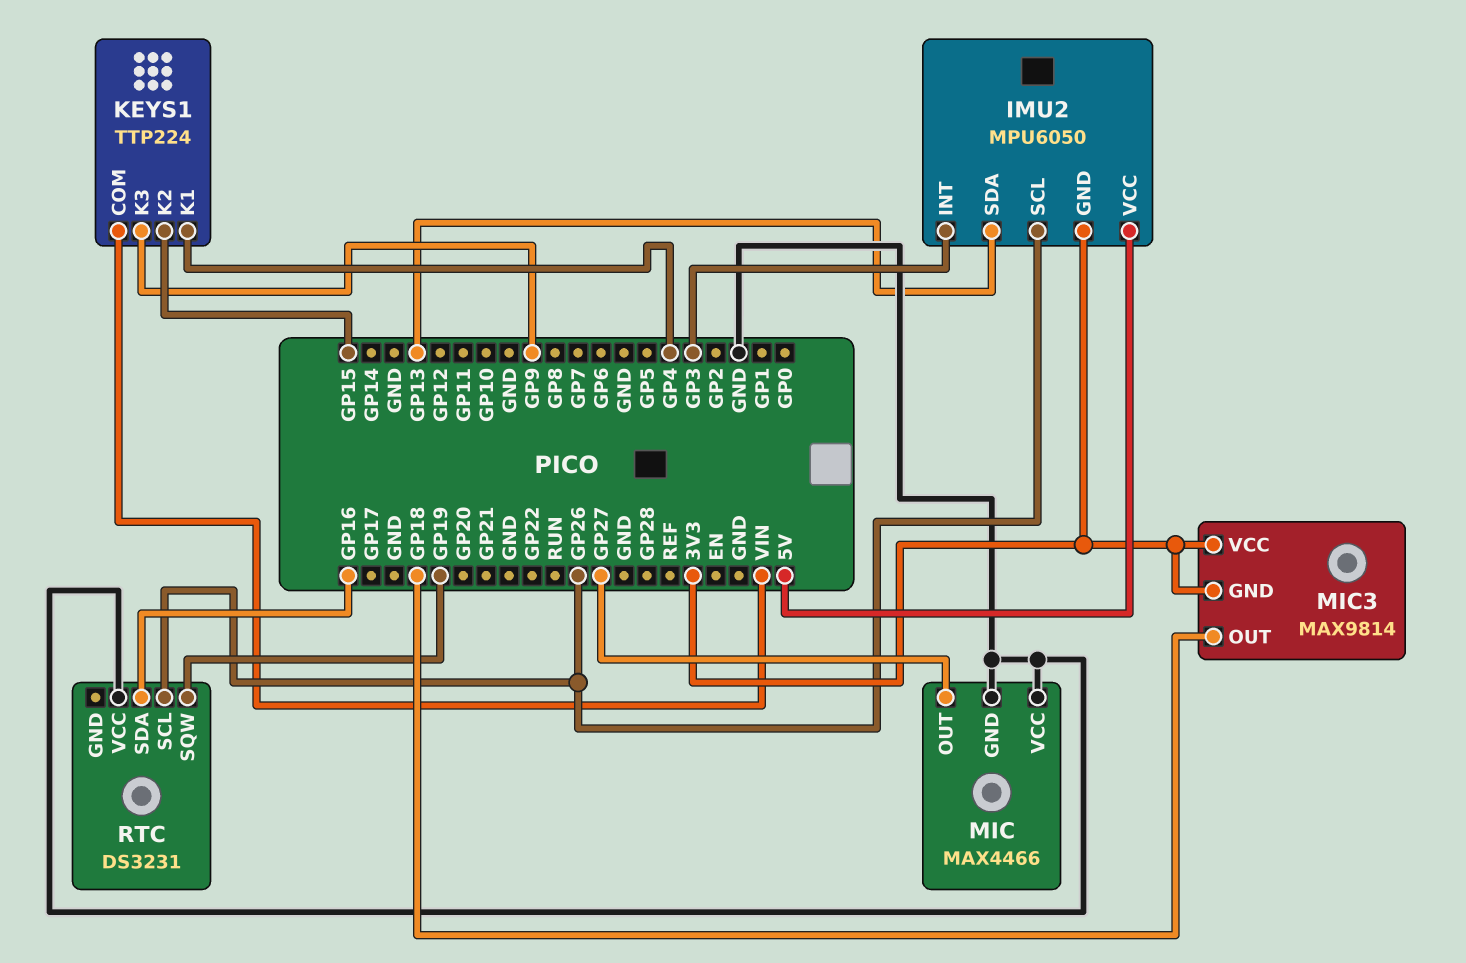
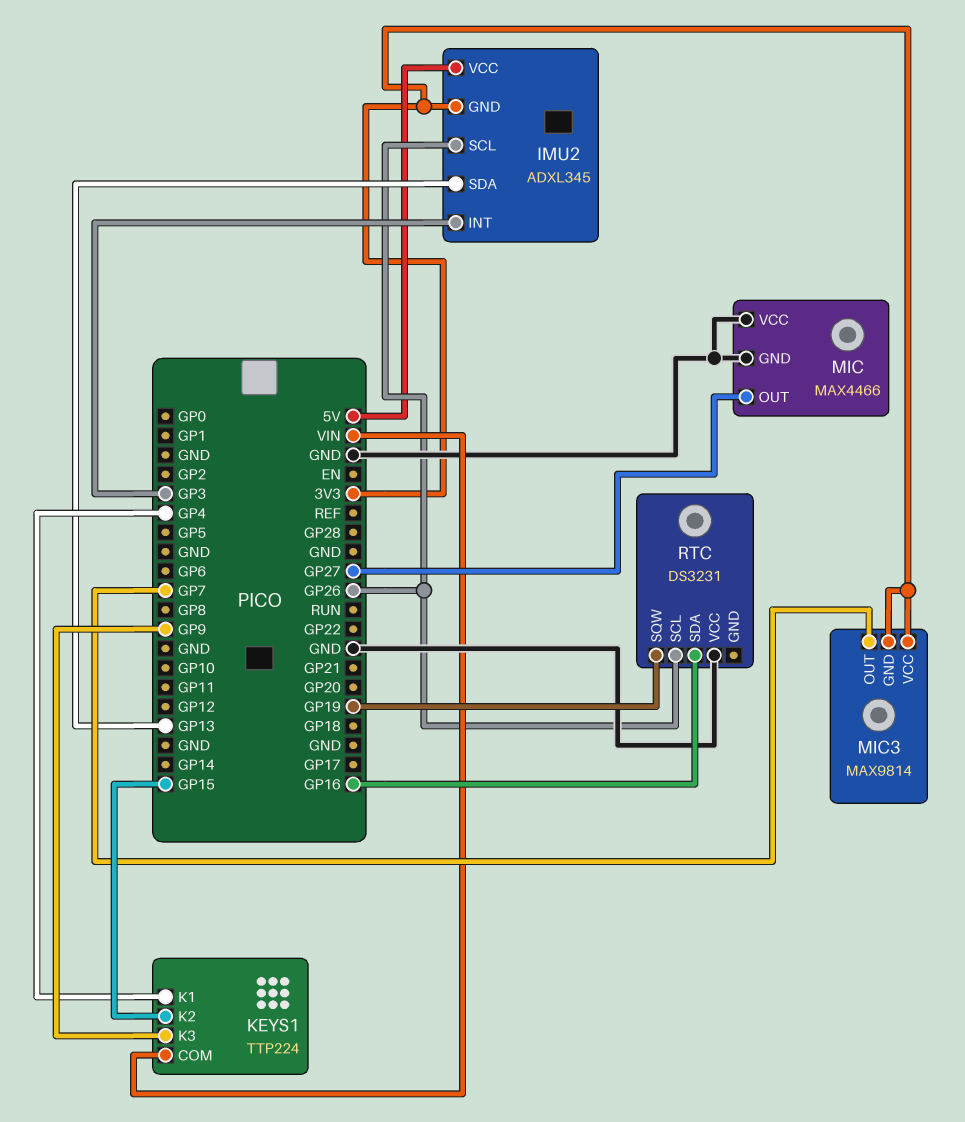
IMU2: MPU6050 -> ADXL345
MIC3 pin OUT: GP18 -> GP7

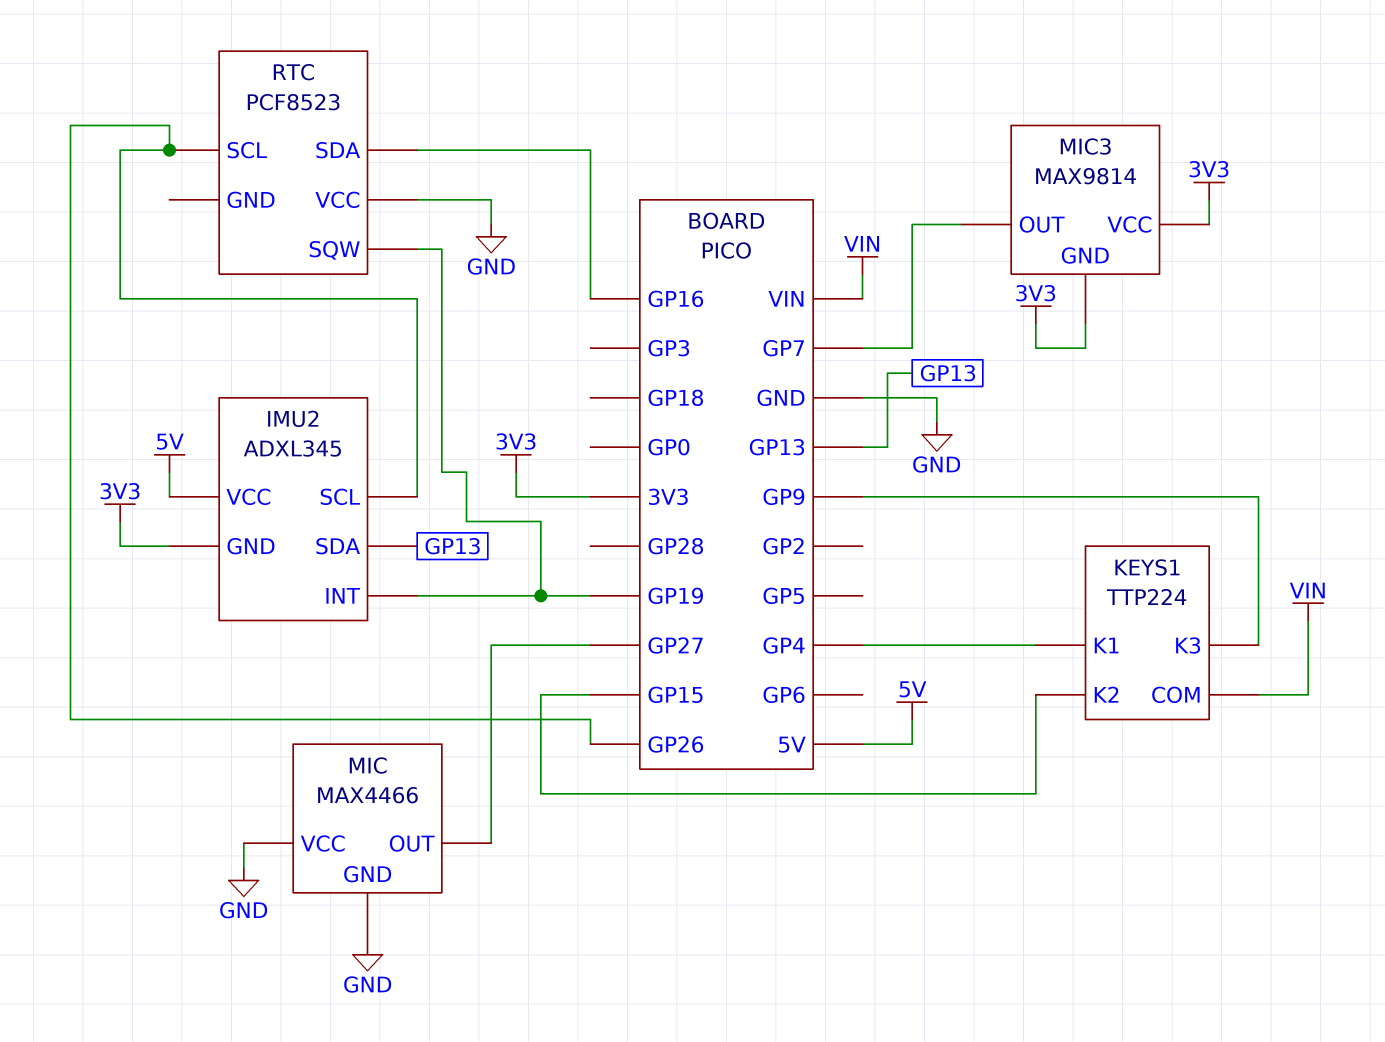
IMU2 pin INT: GP3 -> GP19
RTC: DS3231 -> PCF8523

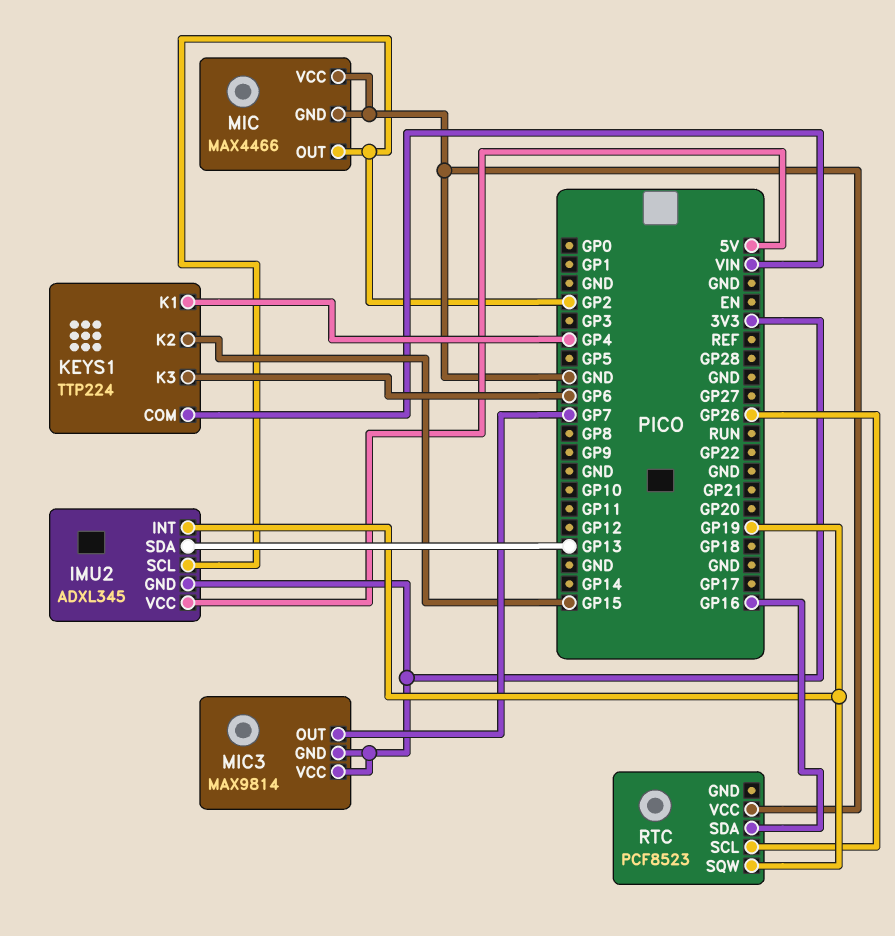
IMU2 pin SCL: GP26 -> GP2
KEYS1 pin K3: GP9 -> GP6
MIC pin OUT: GP27 -> GP2

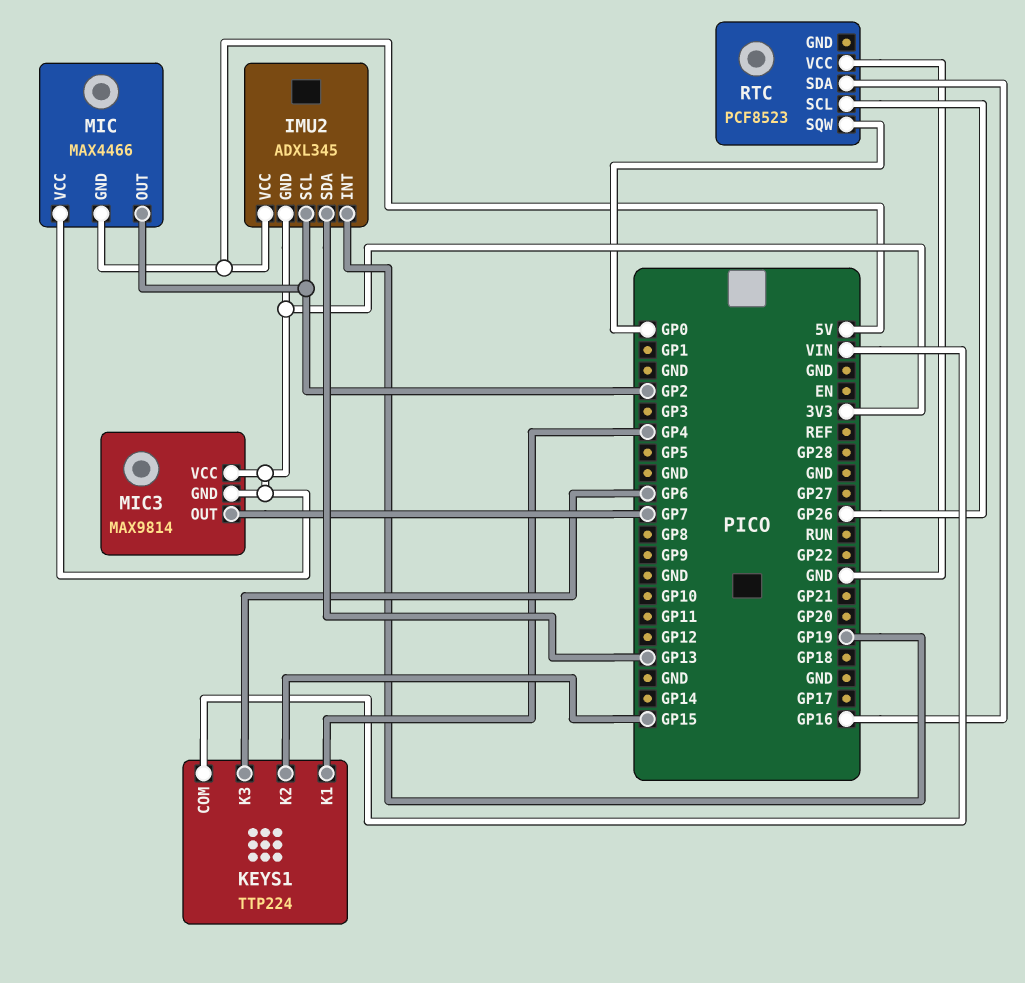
MIC pin GND: GND -> 5V
MIC pin VCC: GND -> 3V3
RTC pin SQW: GP19 -> GP0

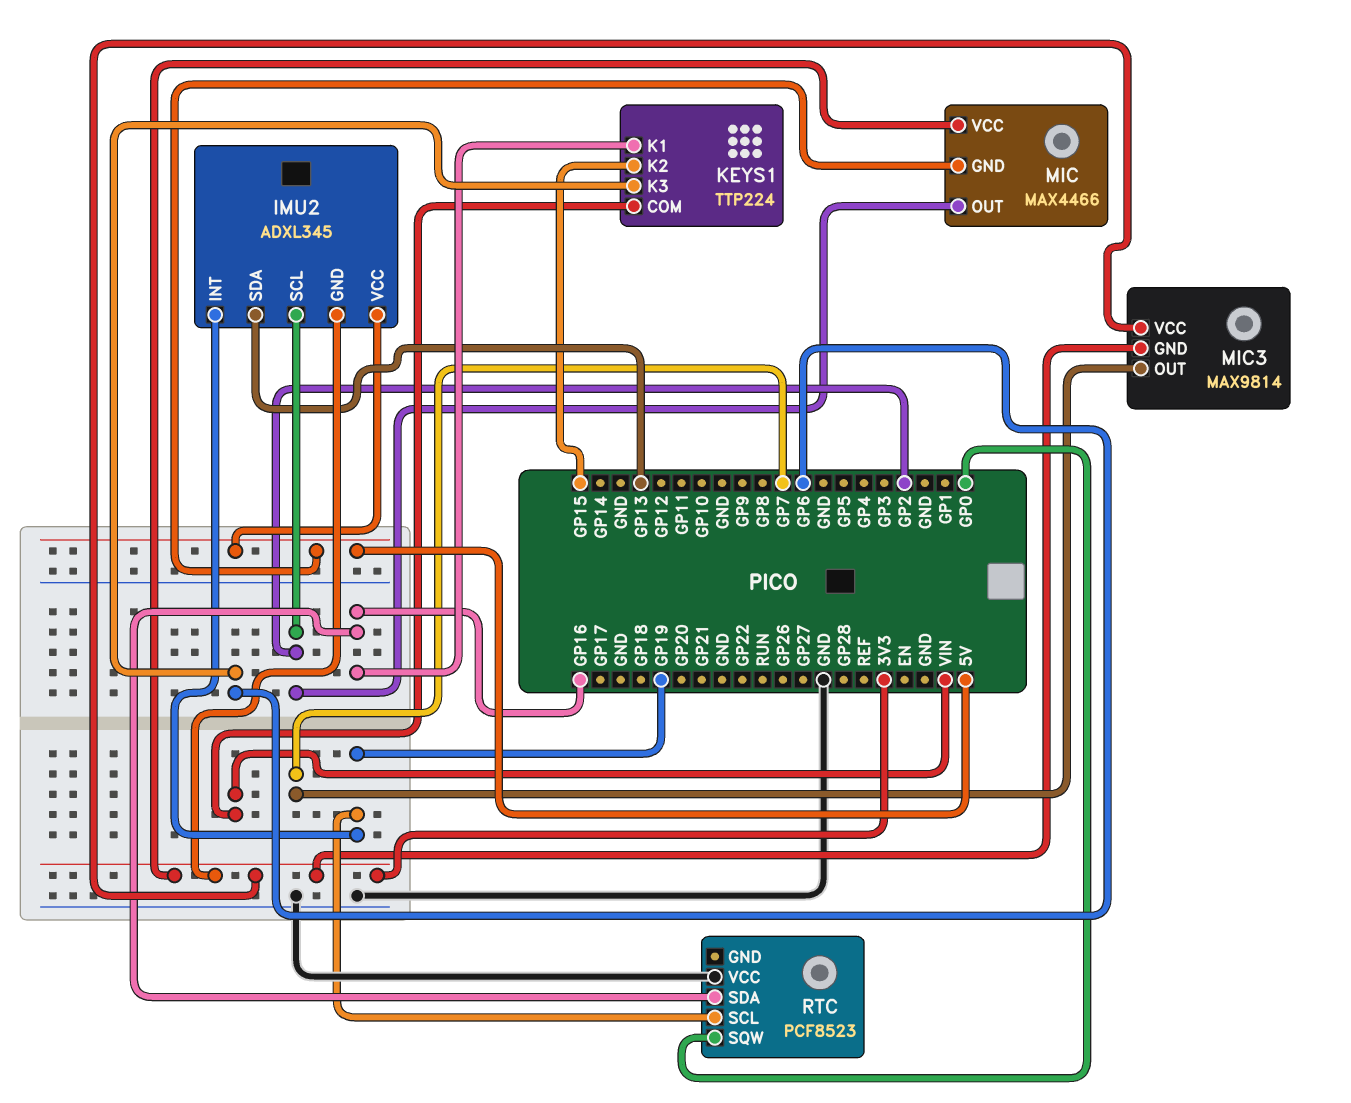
KEYS1 pin K1: GP4 -> GP16
RTC pin SCL: GP26 -> GP19

